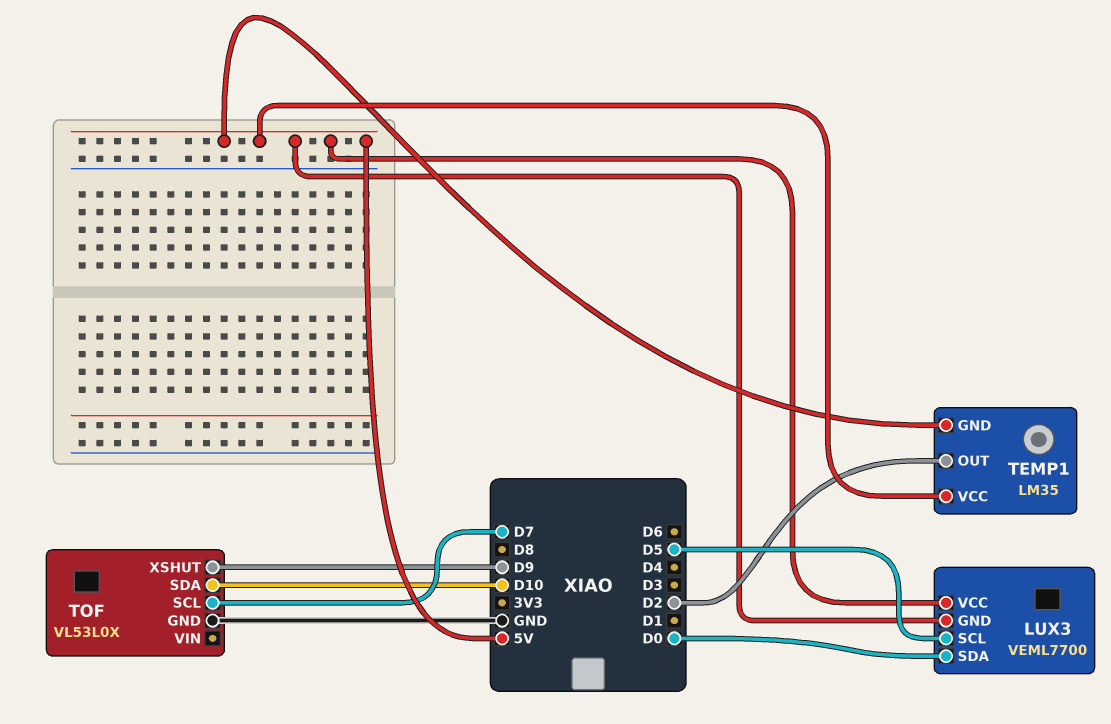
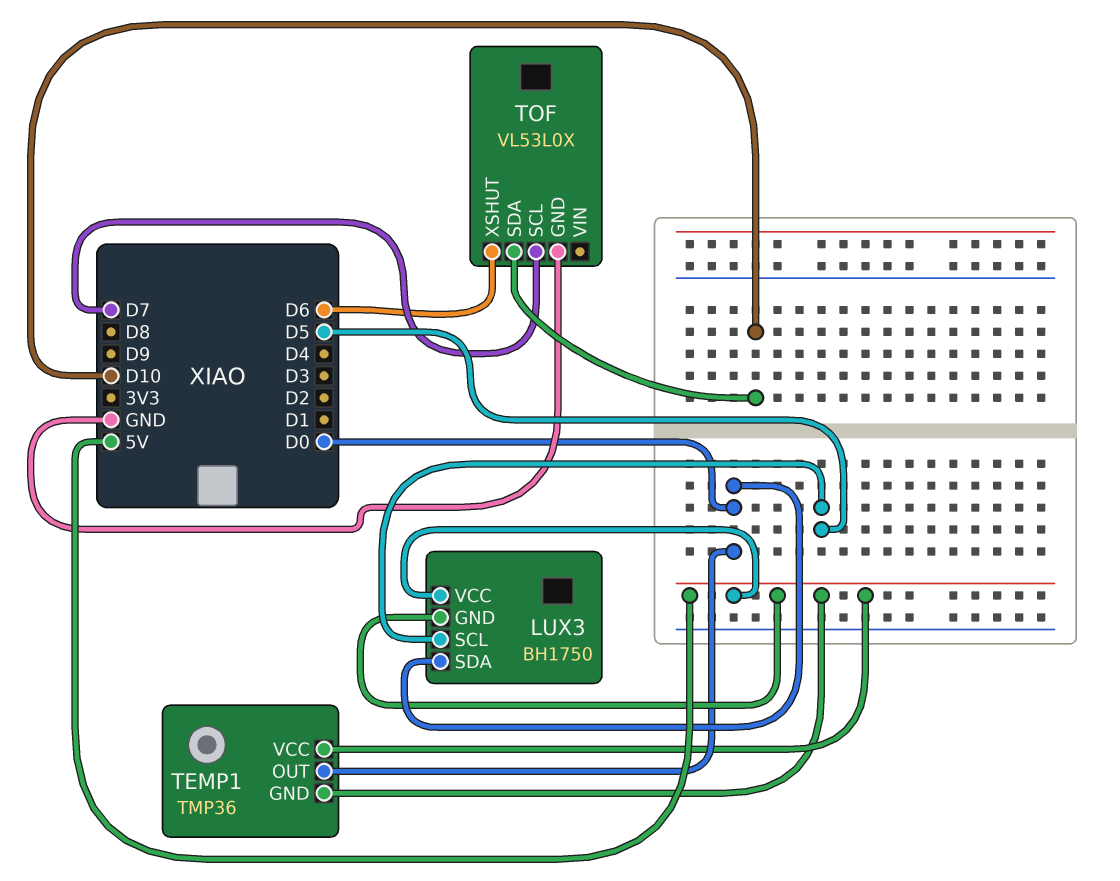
LUX3: VEML7700 -> BH1750
TEMP1: LM35 -> TMP36
TEMP1 pin OUT: D2 -> D0
TOF pin XSHUT: D9 -> D6

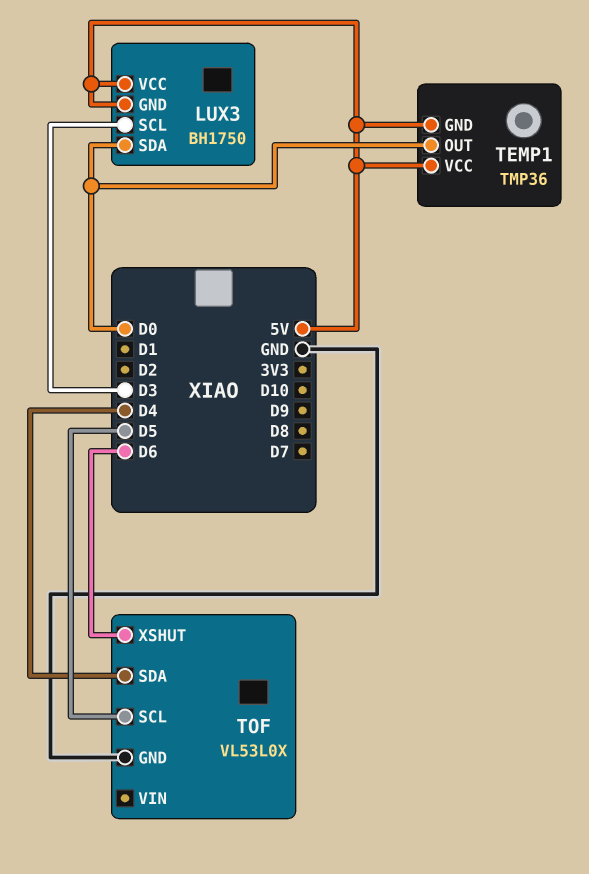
LUX3 pin SCL: D5 -> D3
TOF pin SCL: D7 -> D5
TOF pin SDA: D10 -> D4

